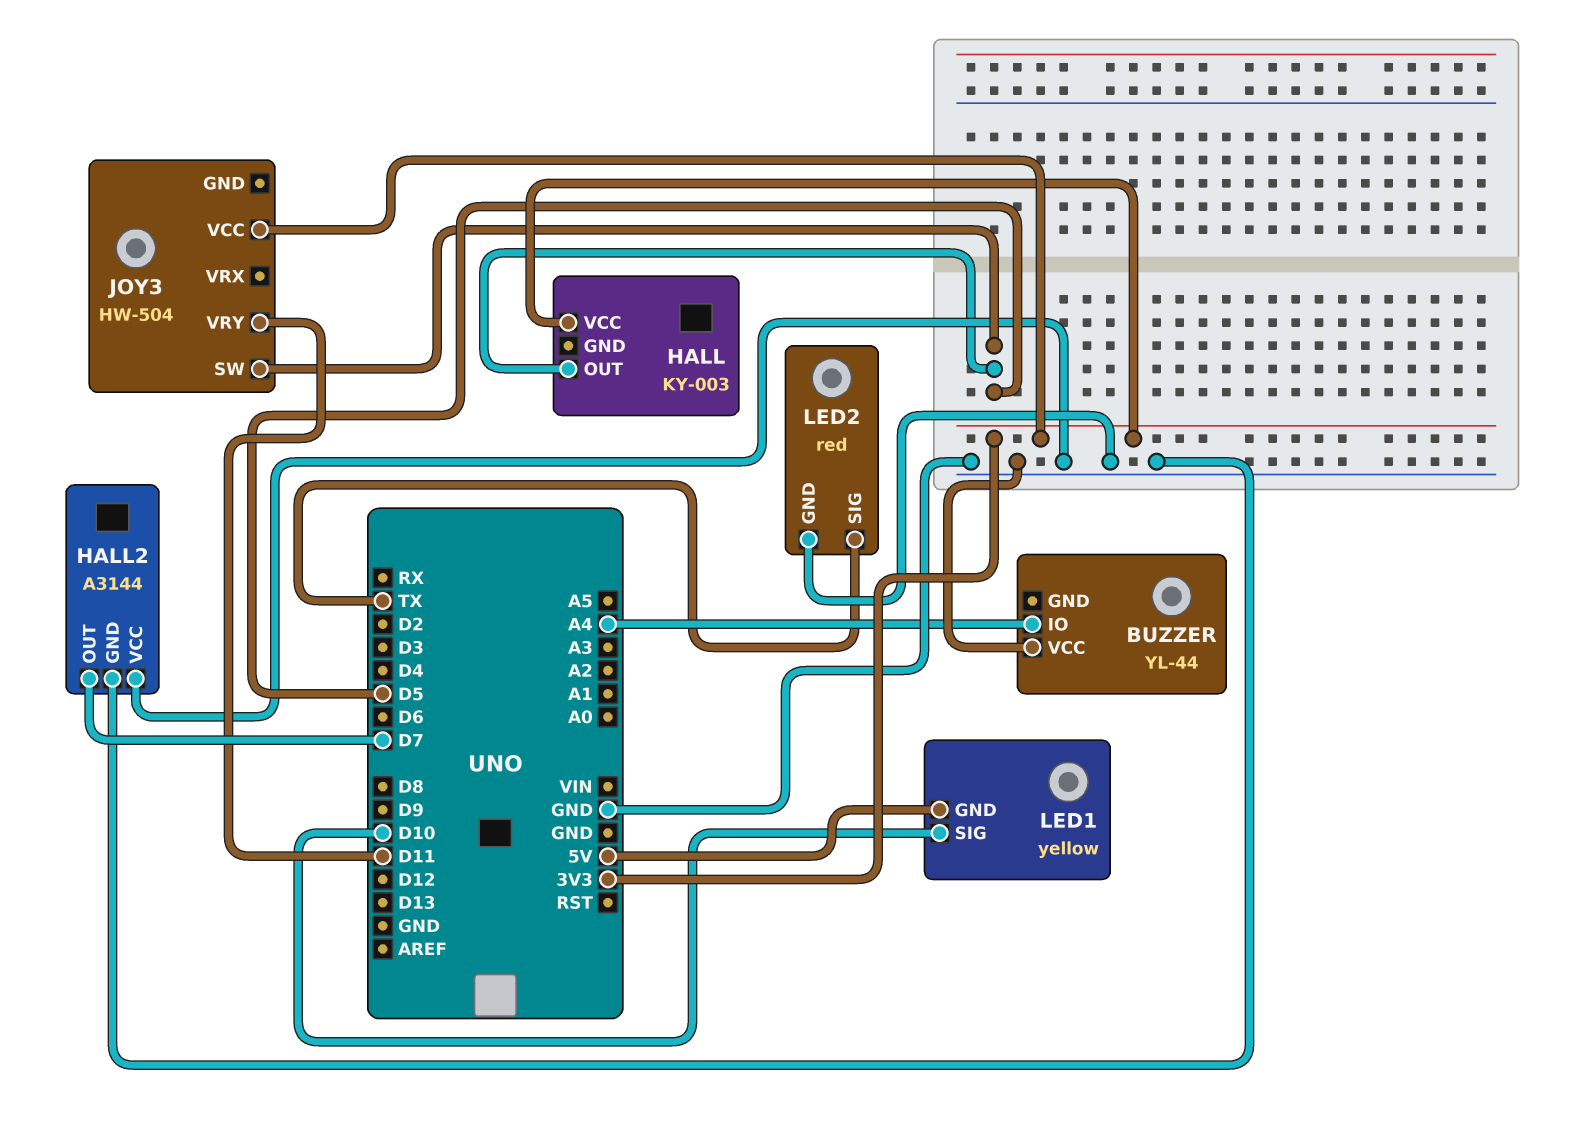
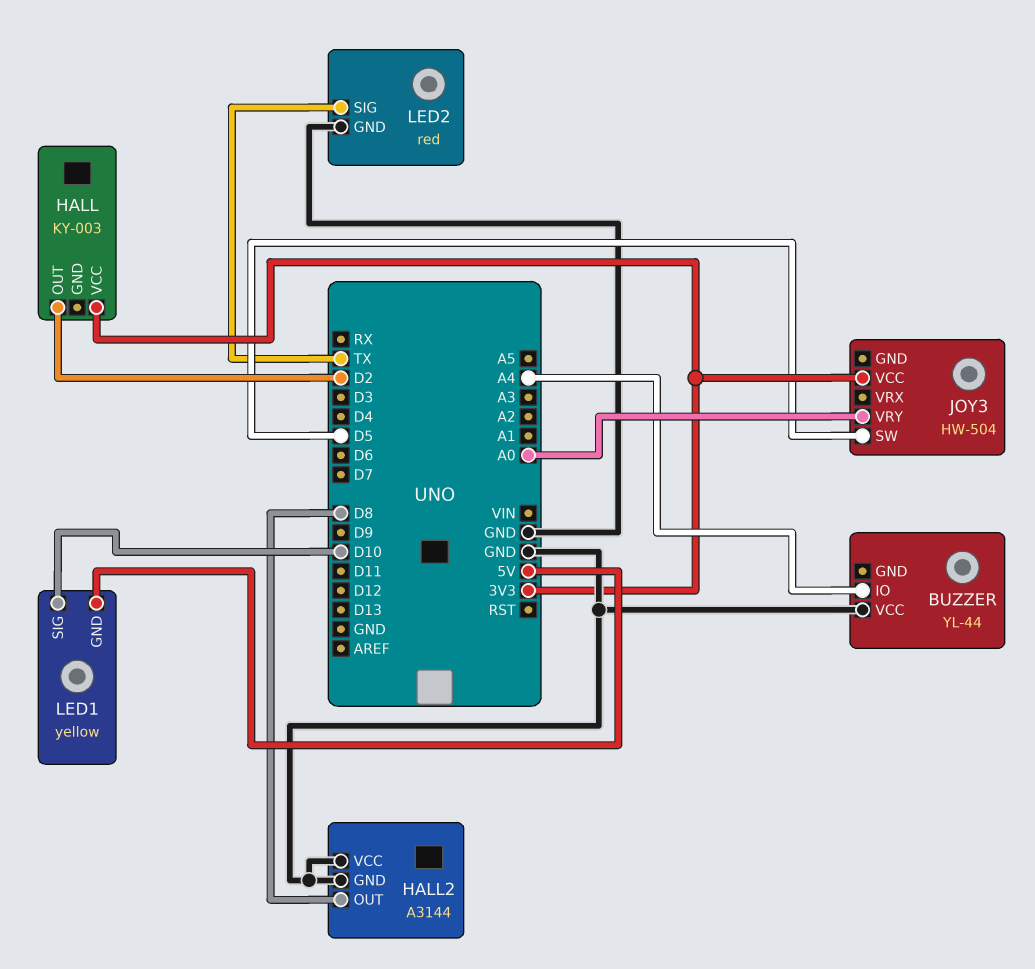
HALL pin OUT: D5 -> D2
HALL2 pin OUT: D7 -> D8
JOY3 pin VRY: D11 -> A0

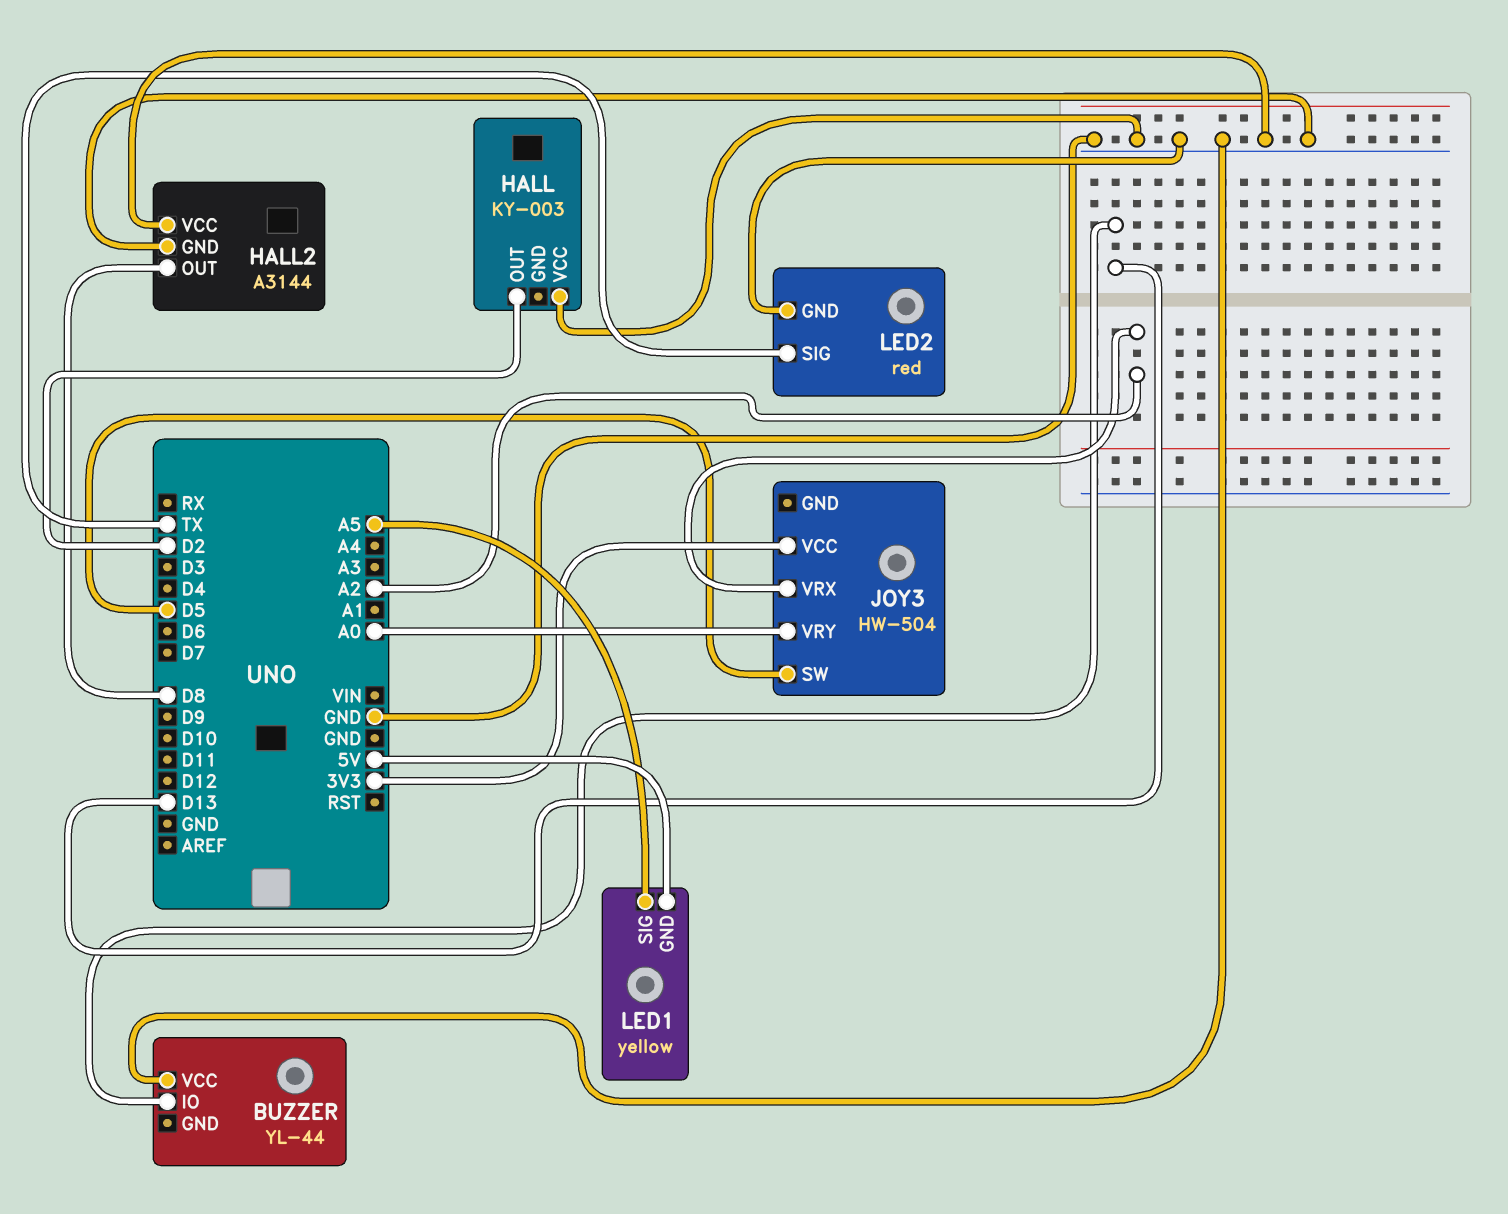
BUZZER pin IO: A4 -> D13
HALL pin VCC: 3V3 -> GND
JOY3 pin VRX: none -> A2
LED1 pin SIG: D10 -> A5

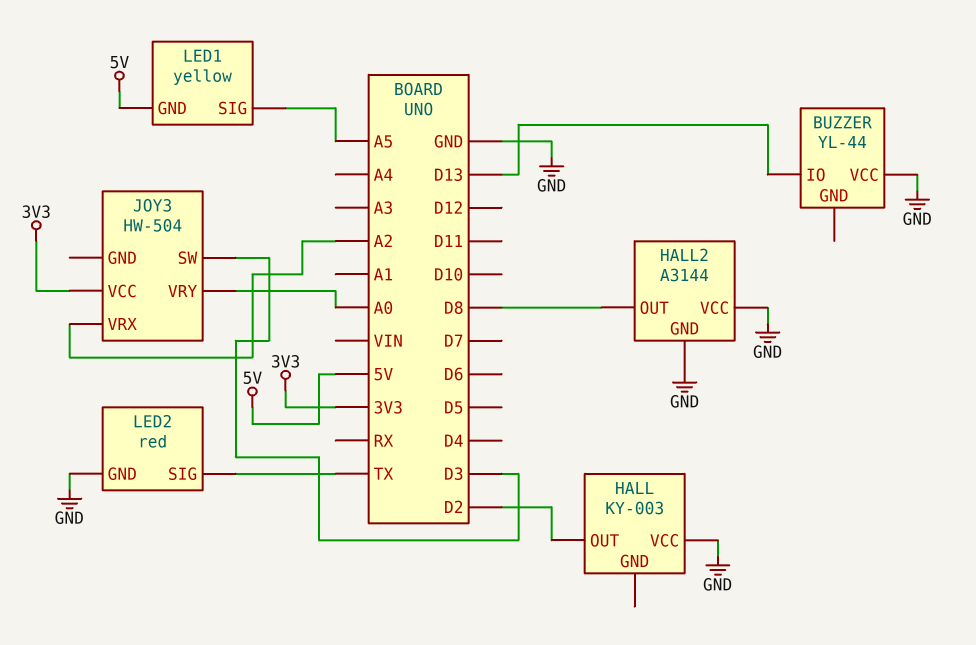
JOY3 pin SW: D5 -> D3

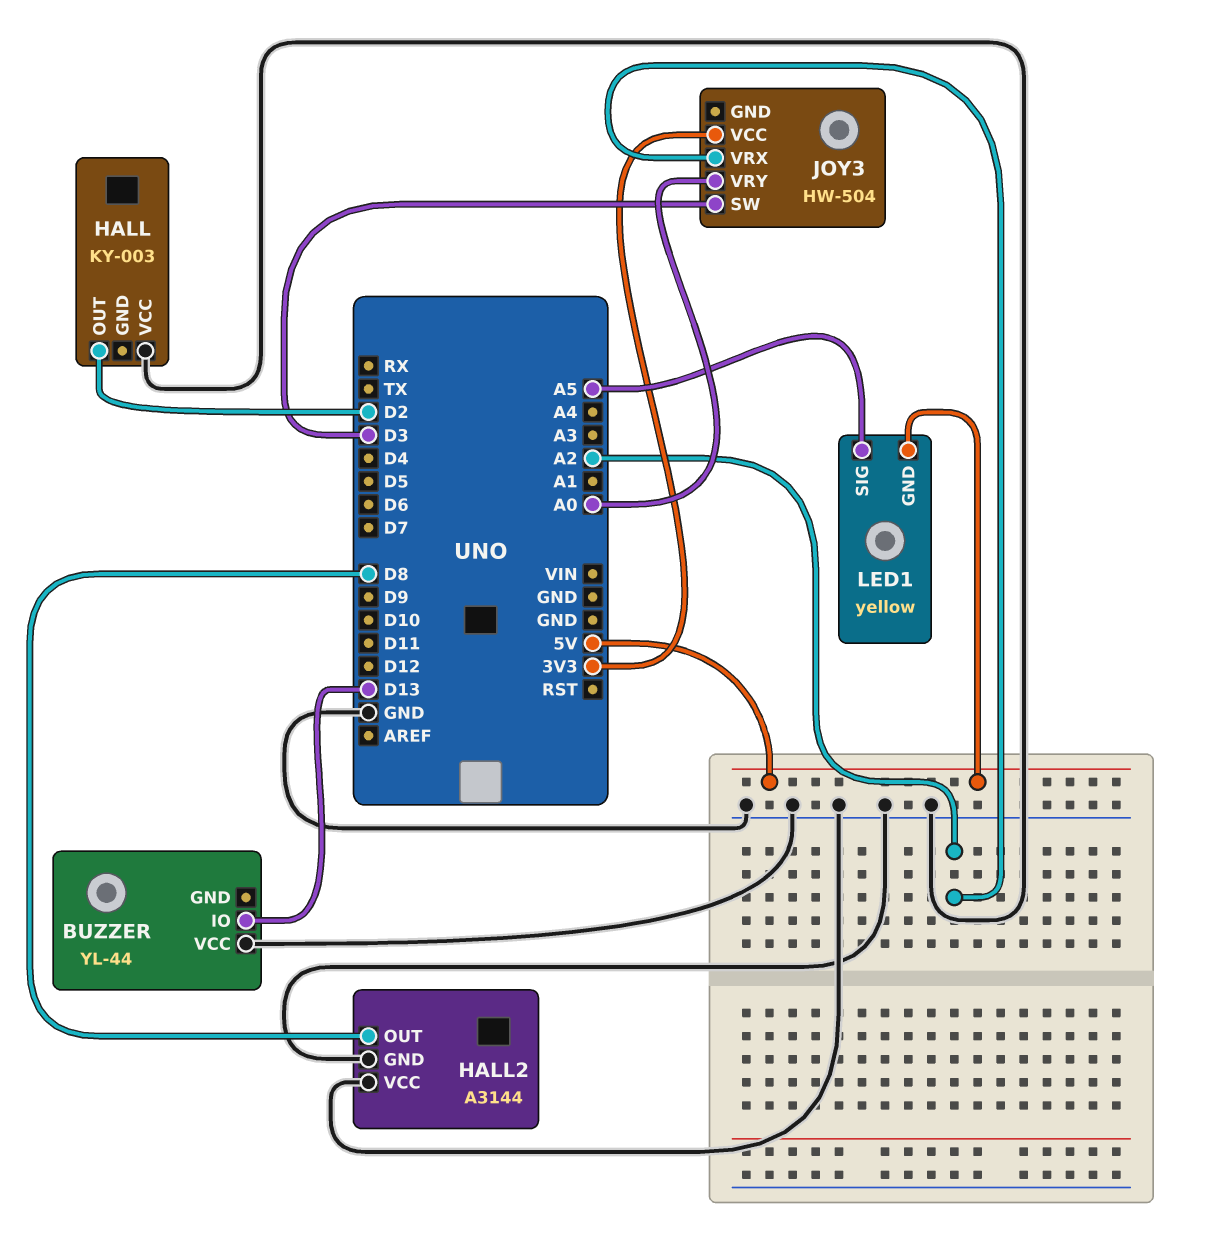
LED2: red -> none
LED2 pin GND: GND -> none
LED2 pin SIG: TX -> none

